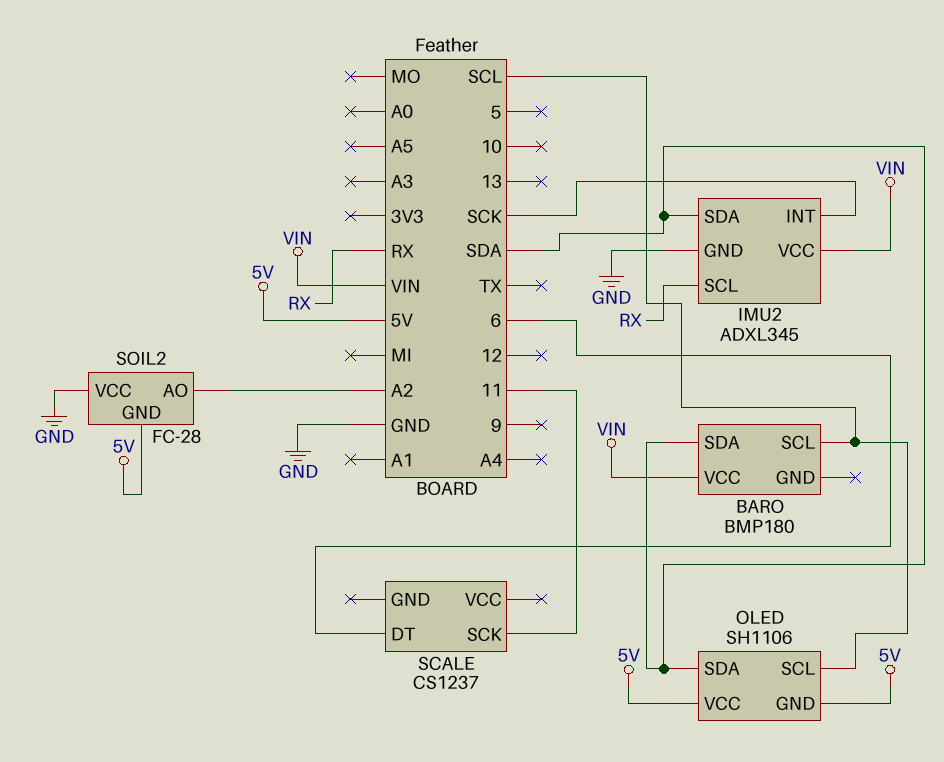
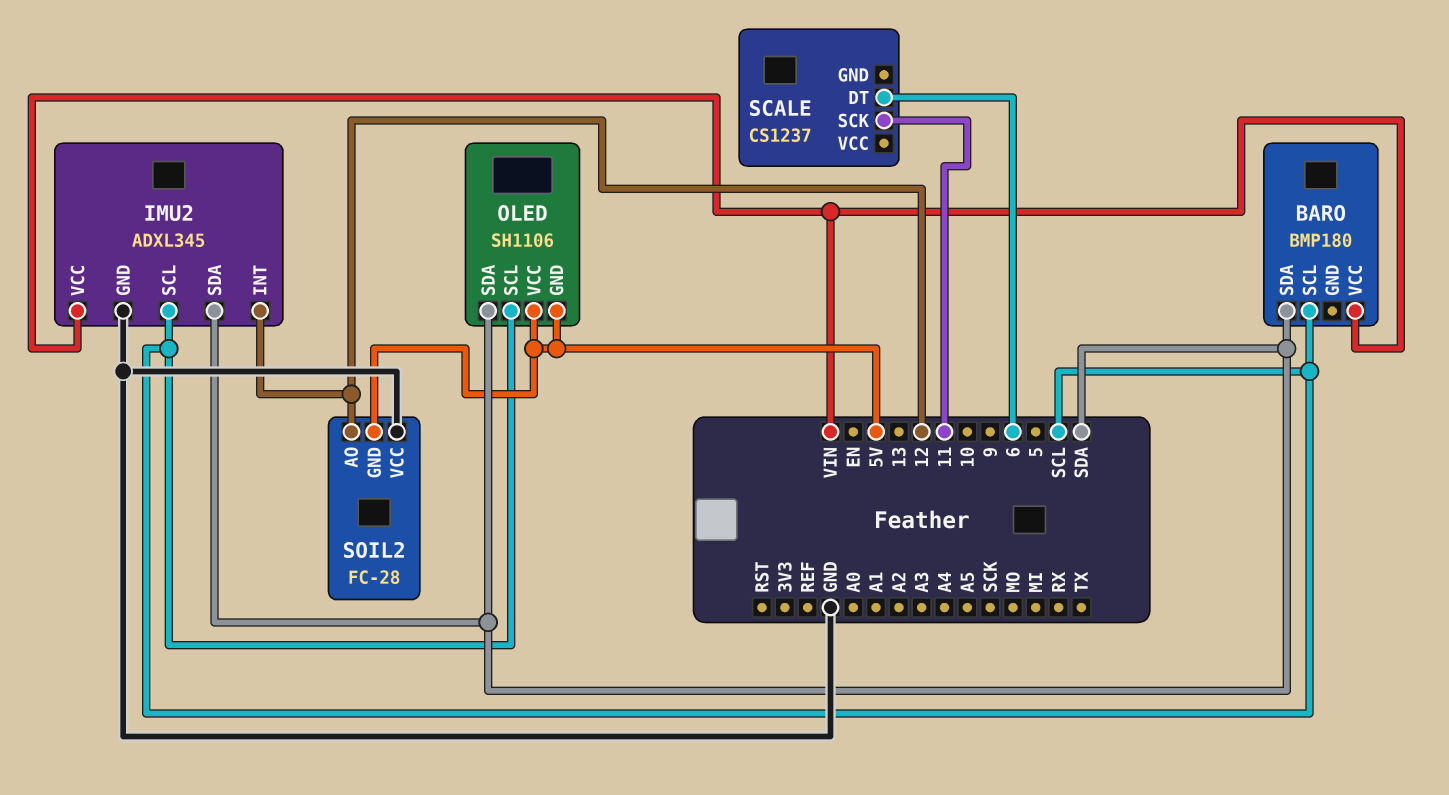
IMU2 pin INT: SCK -> 12
IMU2 pin SCL: RX -> SCL
SOIL2 pin AO: A2 -> 12

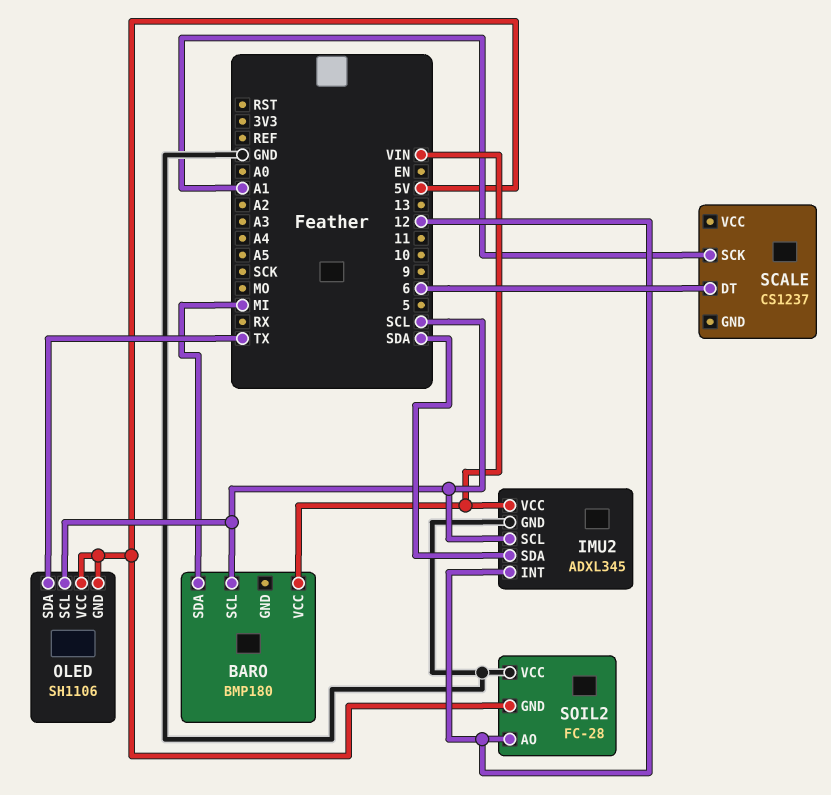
BARO pin SDA: SDA -> MI
OLED pin SDA: SDA -> TX
SCALE pin SCK: 11 -> A1

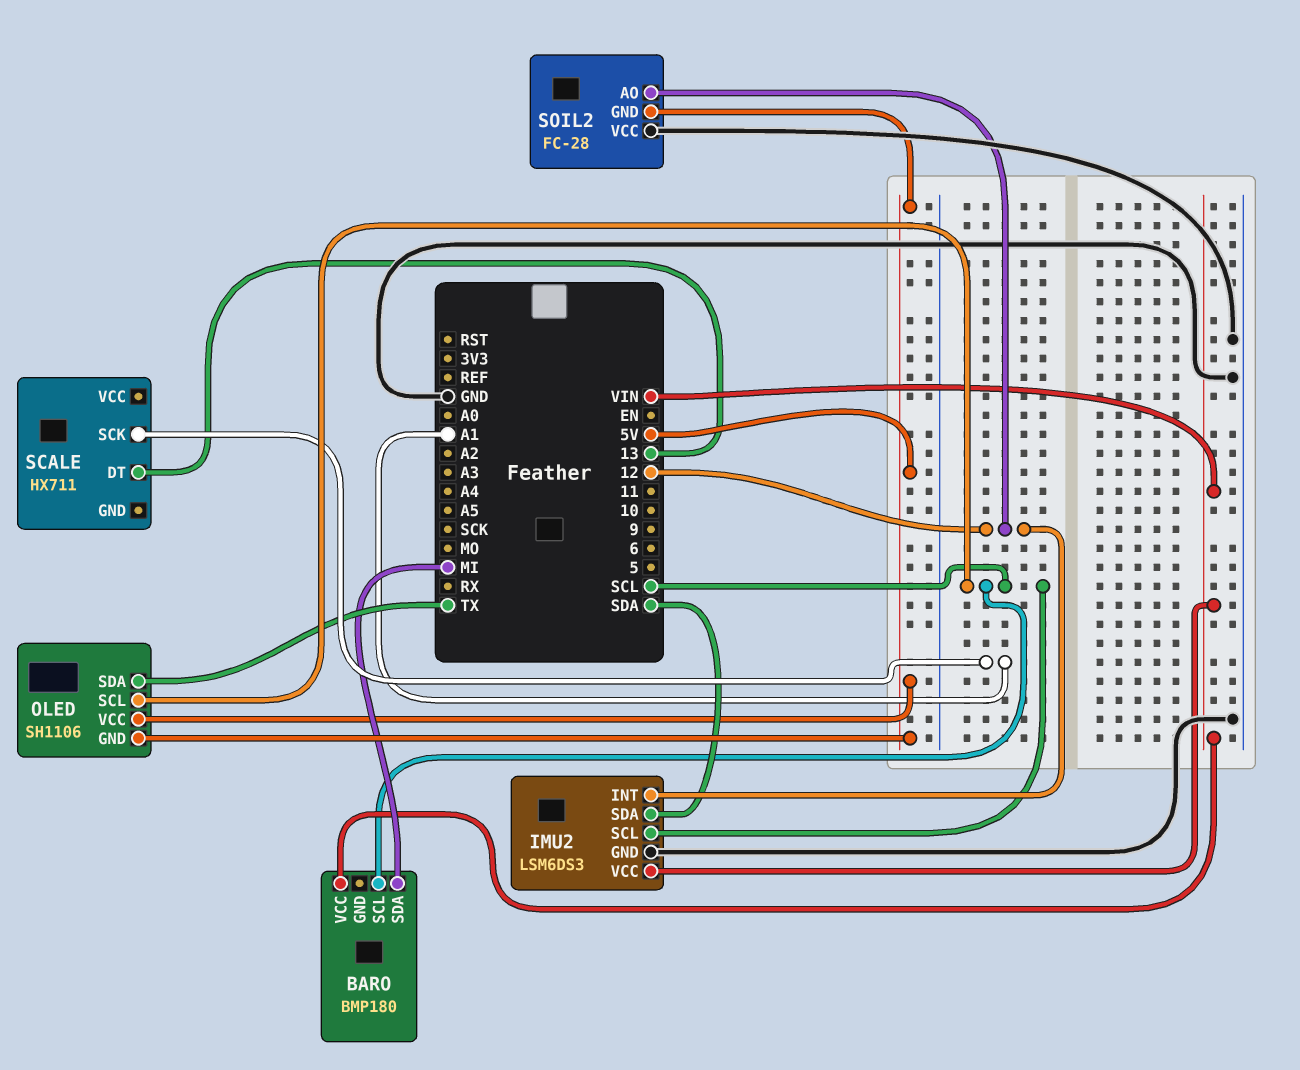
IMU2: ADXL345 -> LSM6DS3
SCALE: CS1237 -> HX711
SCALE pin DT: 6 -> 13

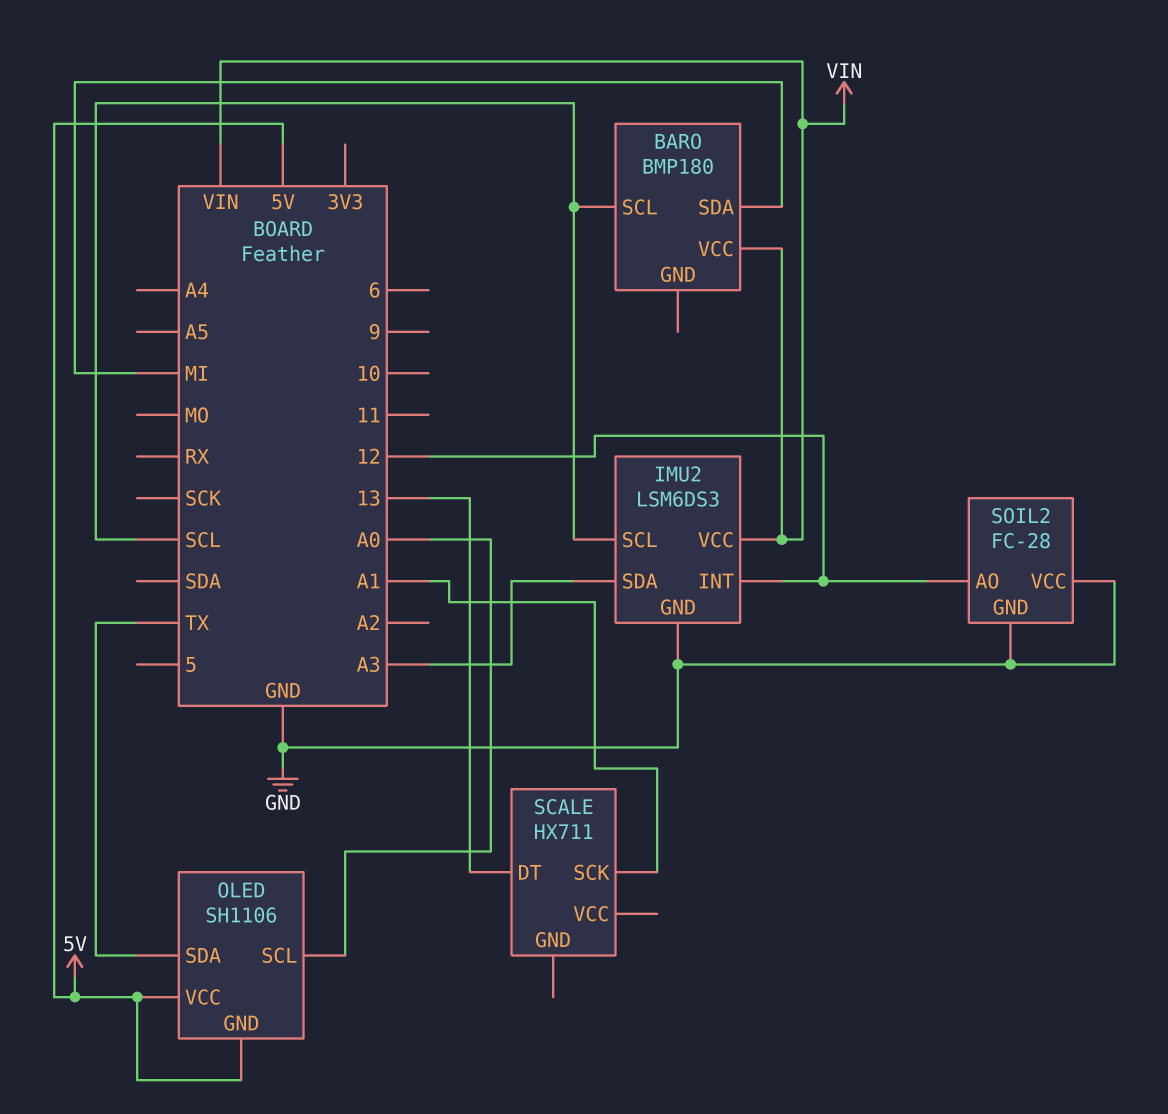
IMU2 pin SDA: SDA -> A3
OLED pin SCL: SCL -> A0
SOIL2 pin GND: 5V -> GND

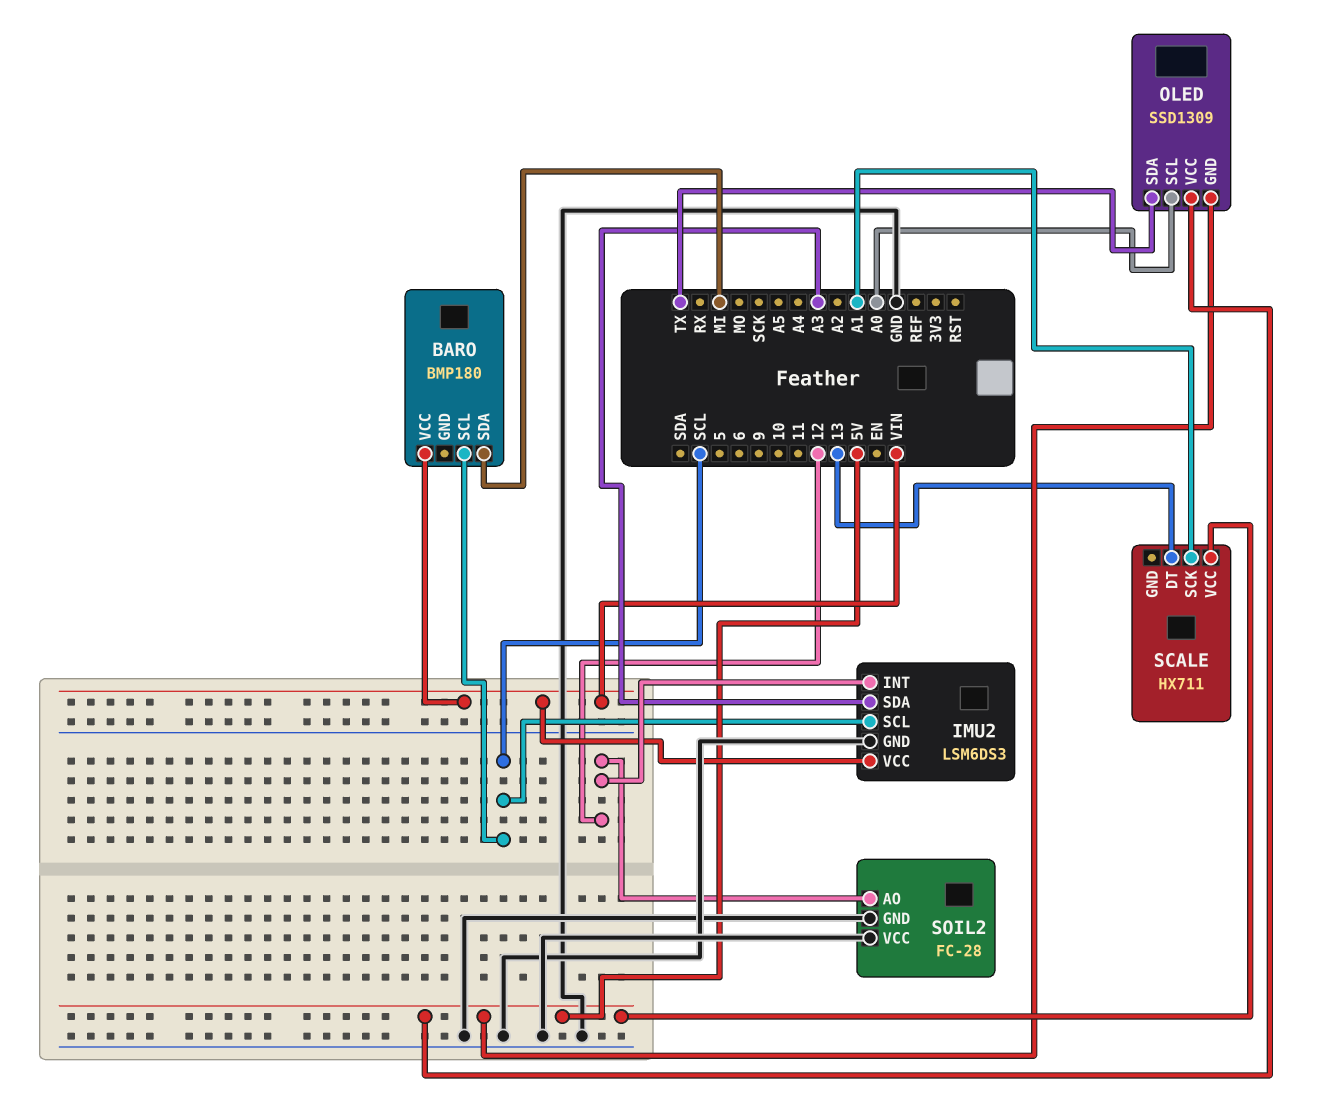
OLED: SH1106 -> SSD1309
SCALE pin VCC: none -> 5V

